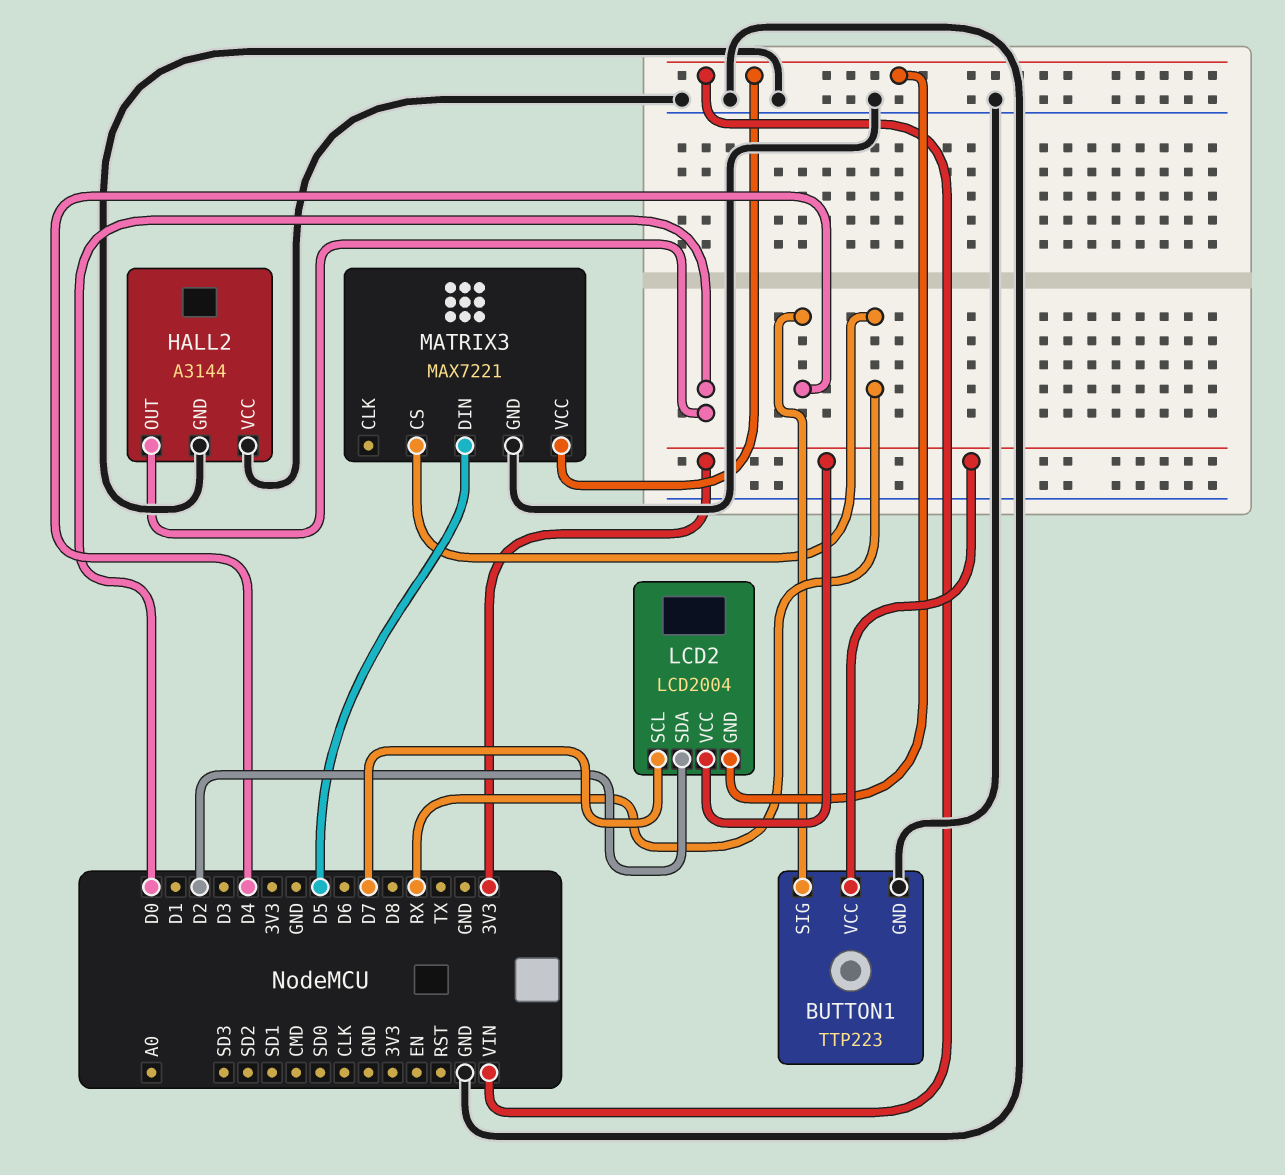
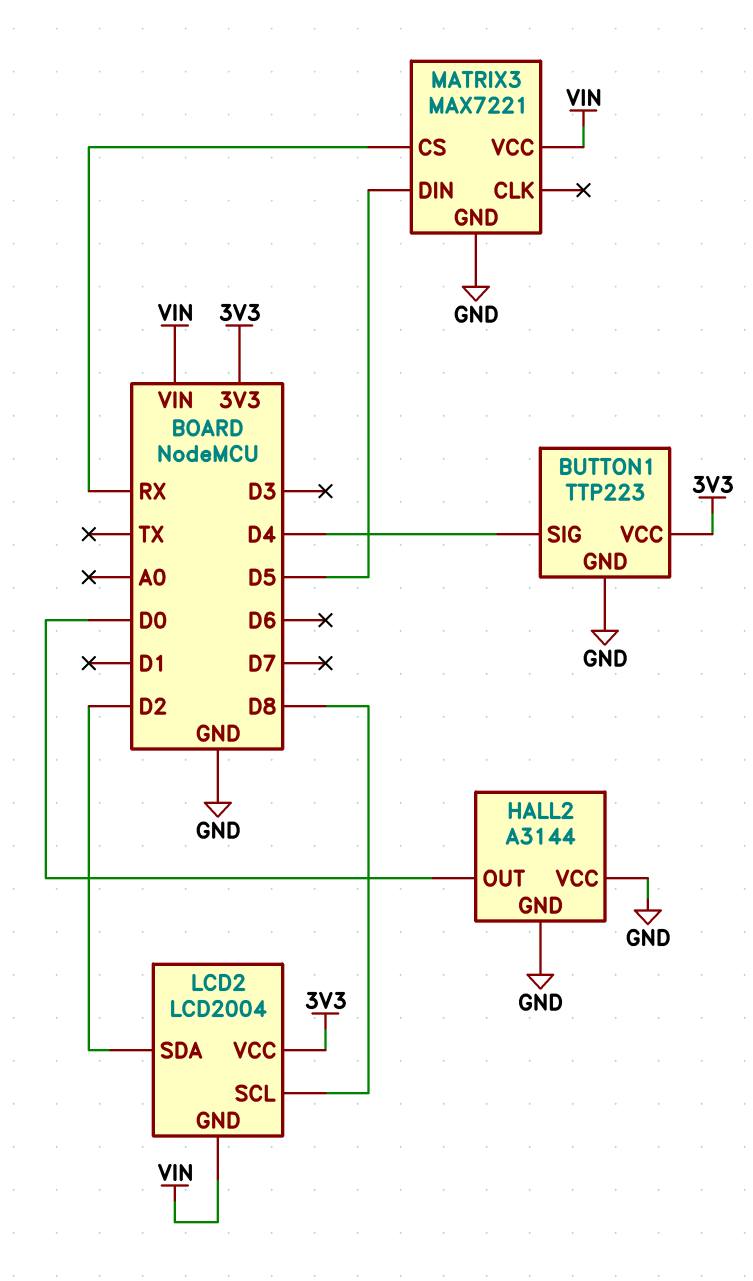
LCD2 pin SCL: D7 -> D8

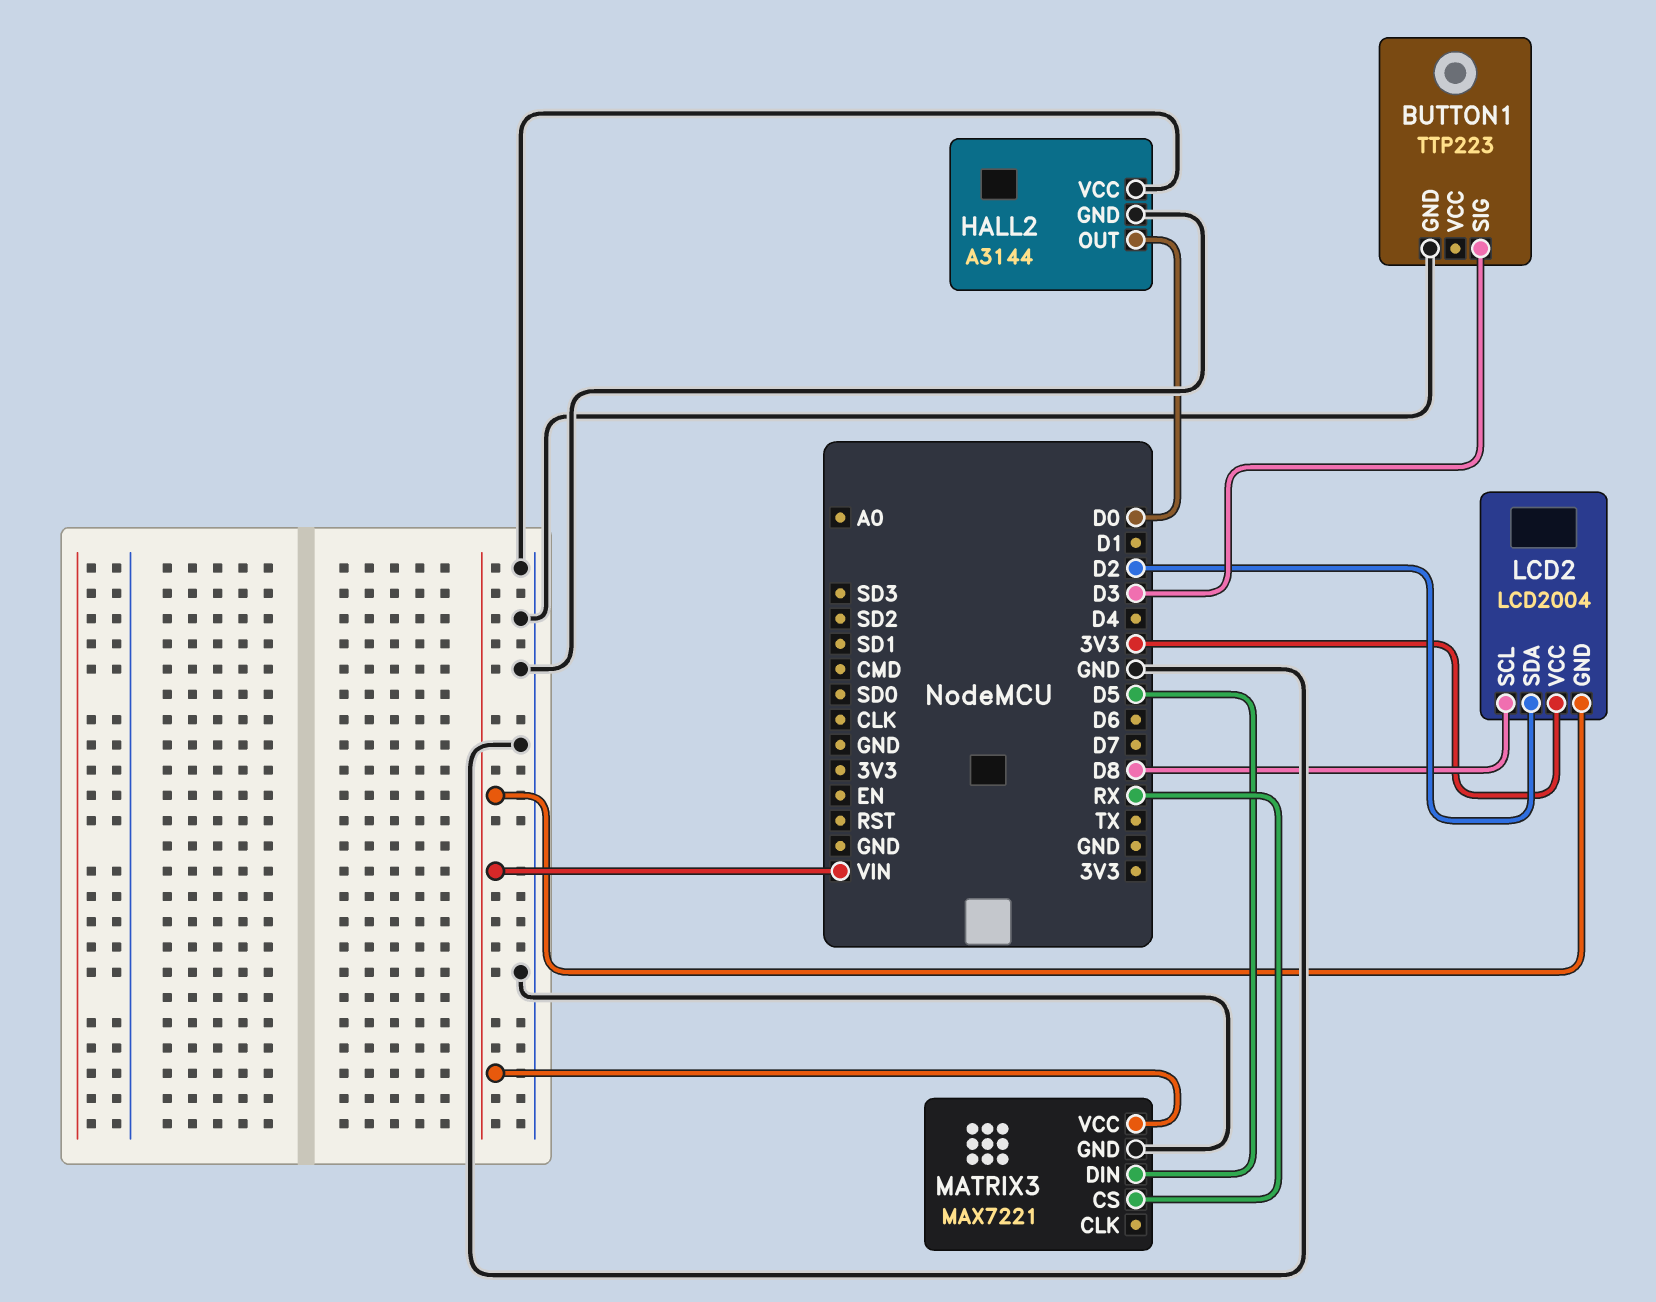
BUTTON1 pin SIG: D4 -> D3
BUTTON1 pin VCC: 3V3 -> none

